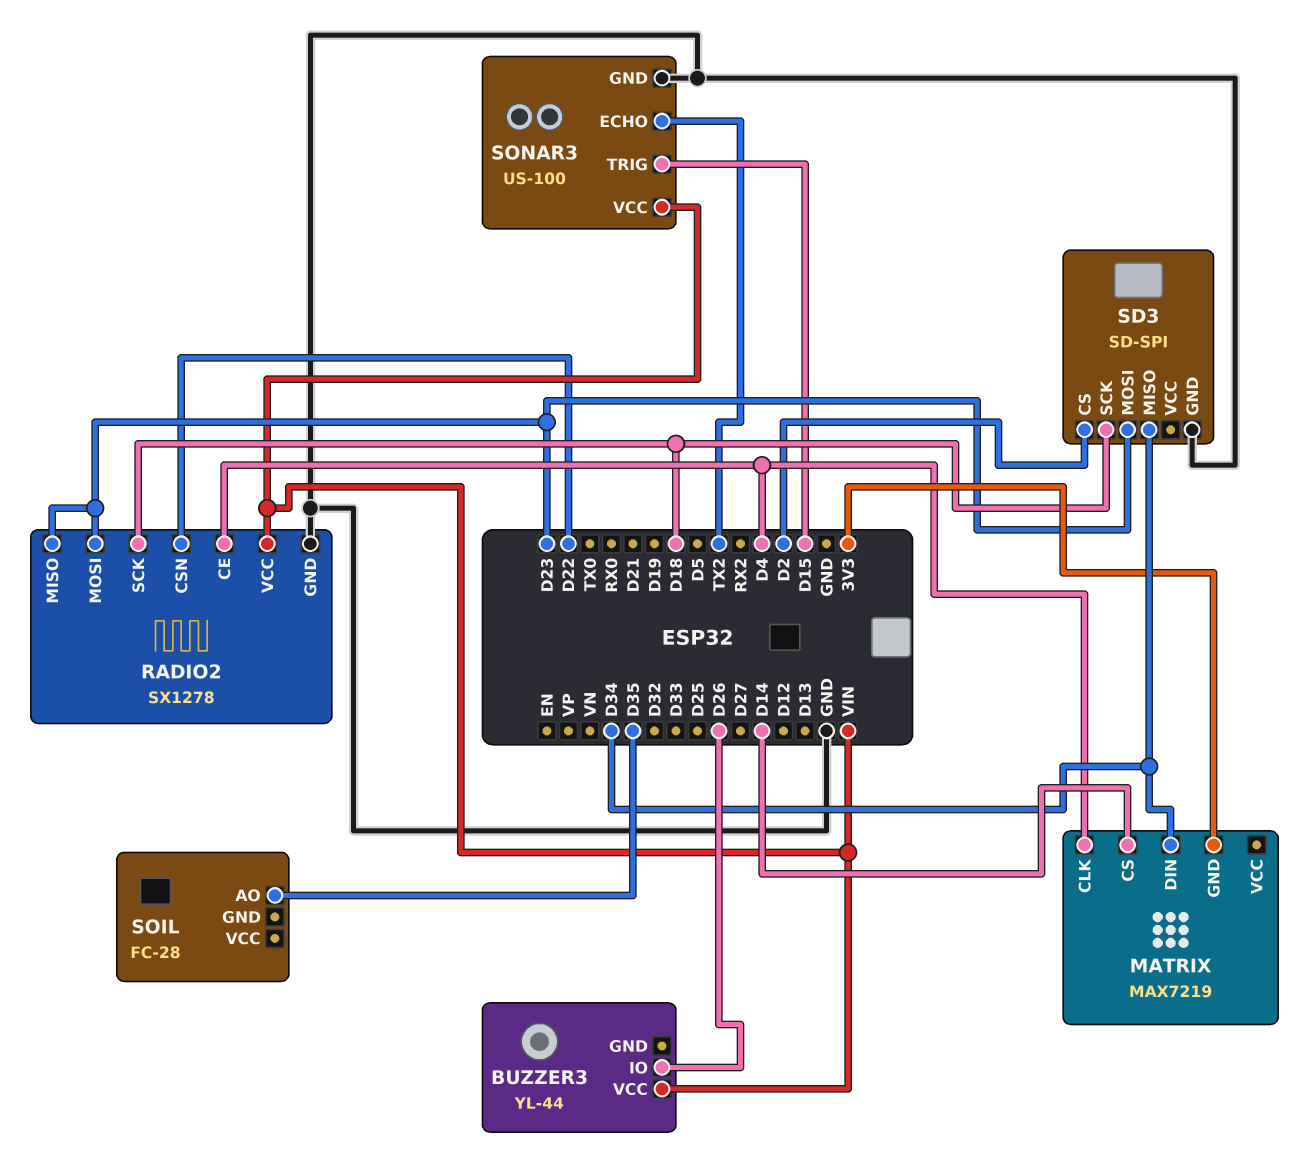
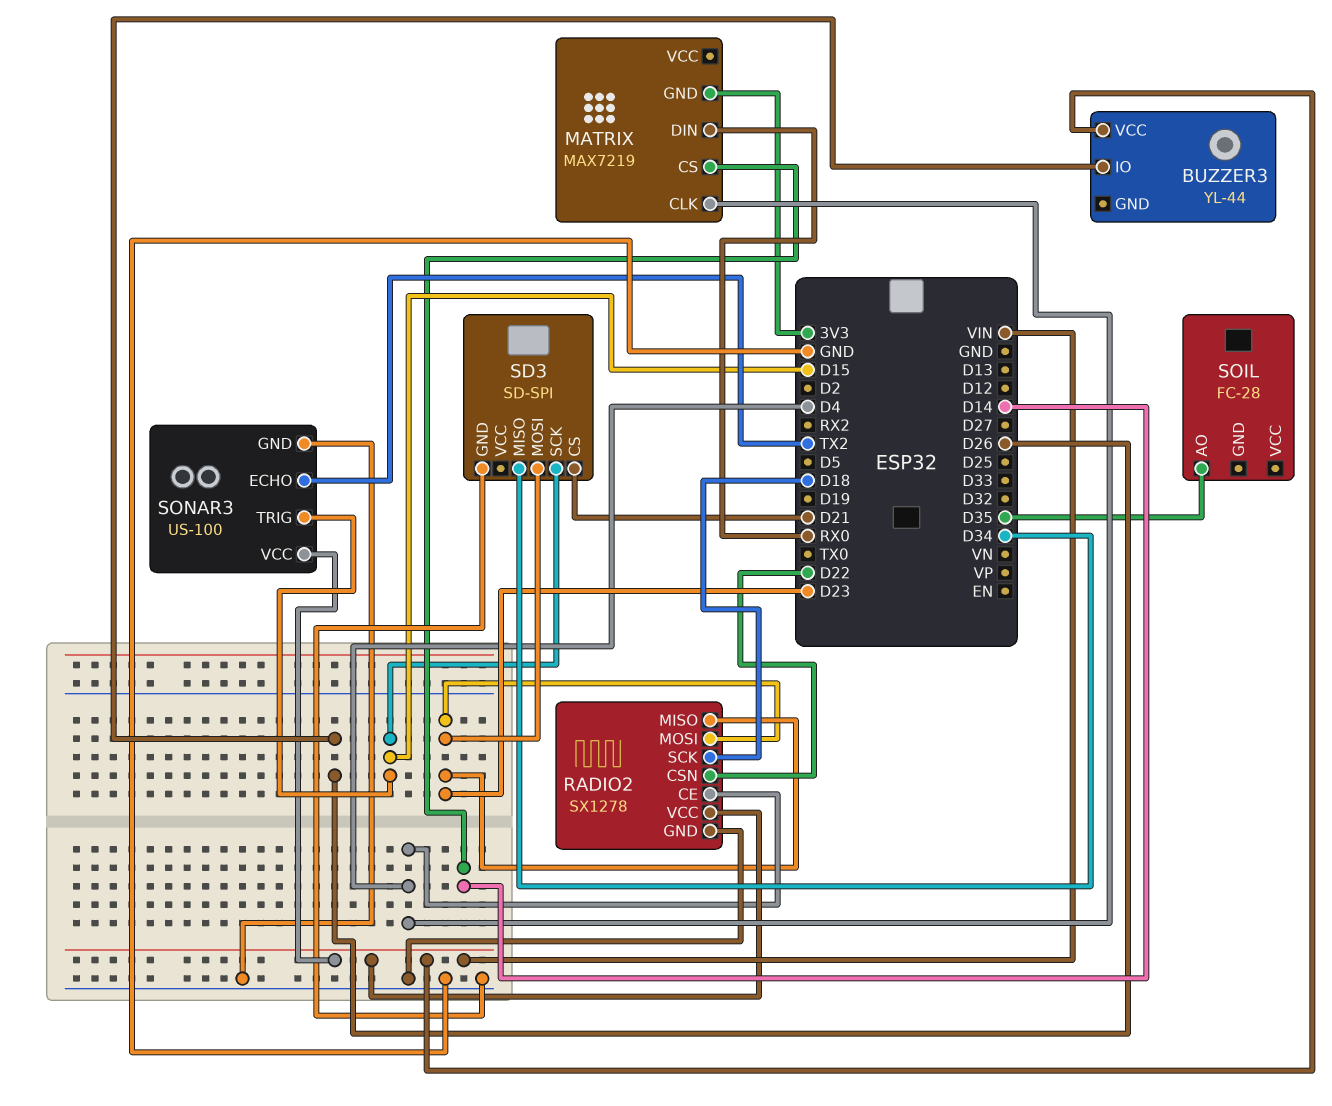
MATRIX pin DIN: D34 -> RX0
SD3 pin CS: D2 -> D21
SD3 pin SCK: D18 -> D15

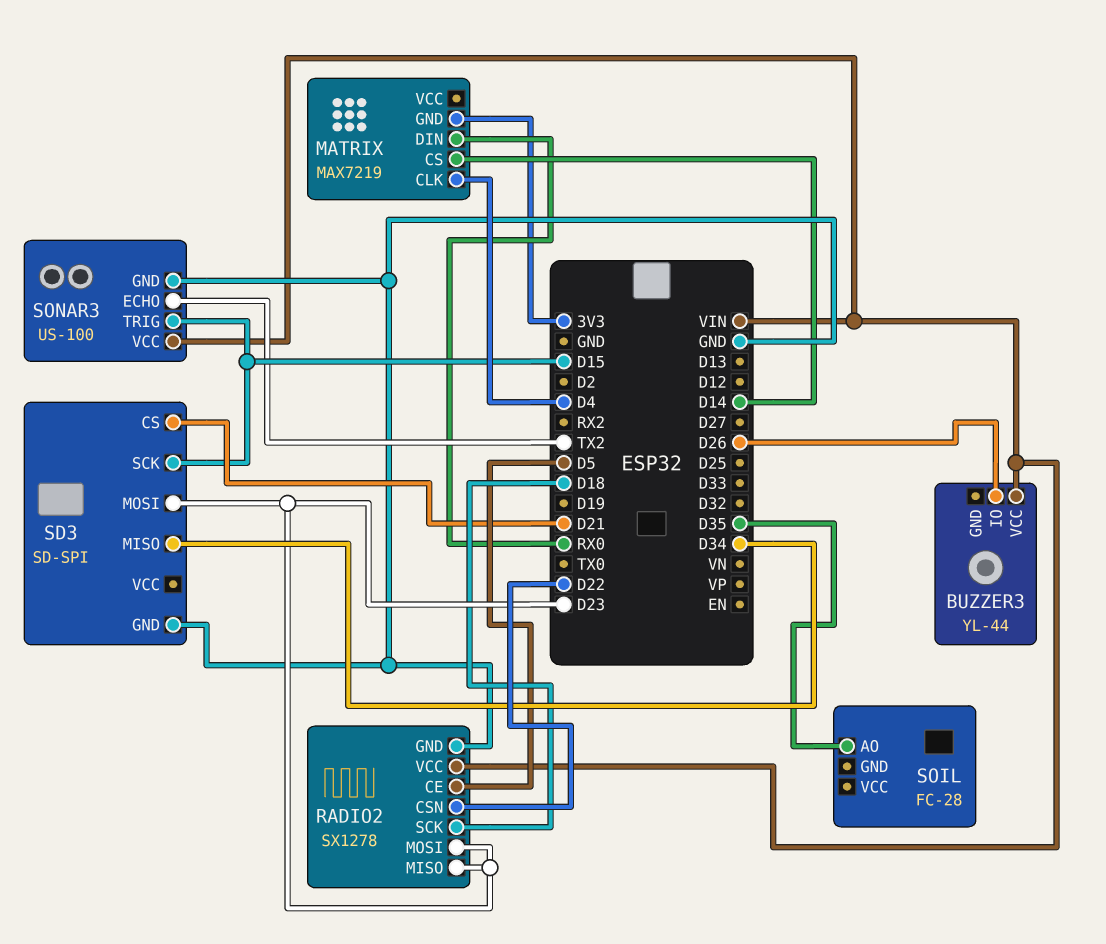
RADIO2 pin CE: D4 -> D5

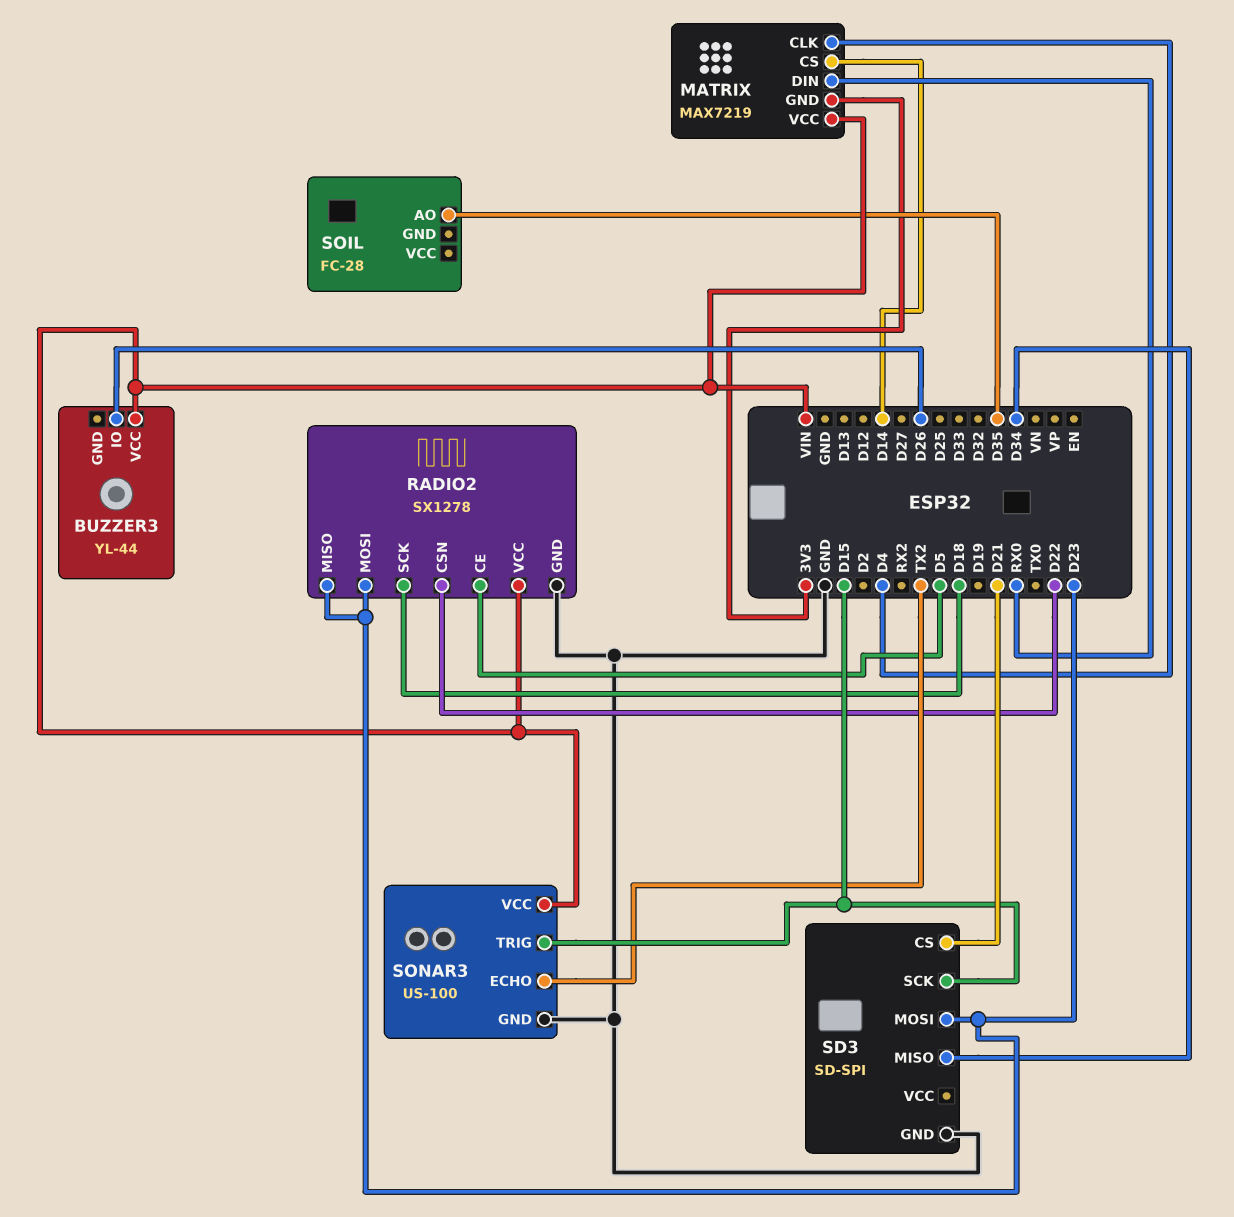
MATRIX pin VCC: none -> VIN

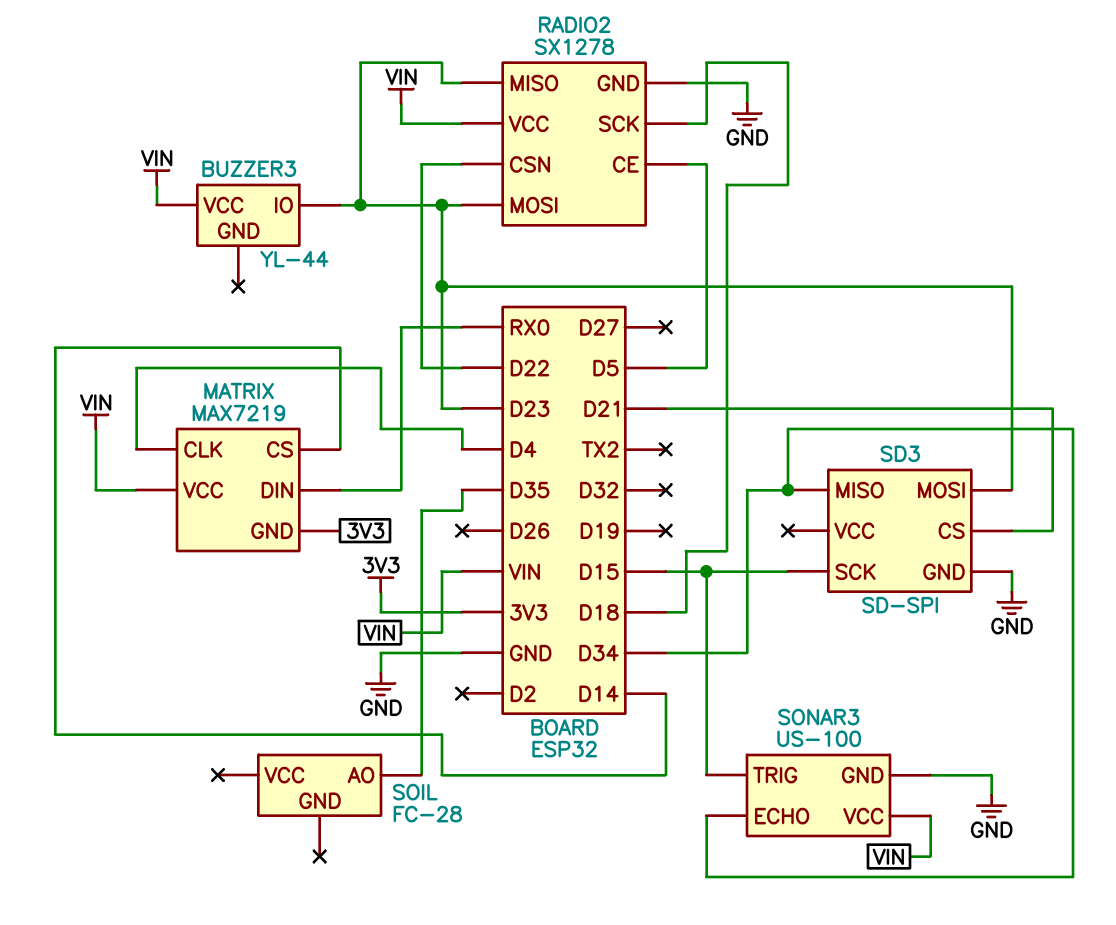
BUZZER3 pin IO: D26 -> D23
SONAR3 pin ECHO: TX2 -> D34

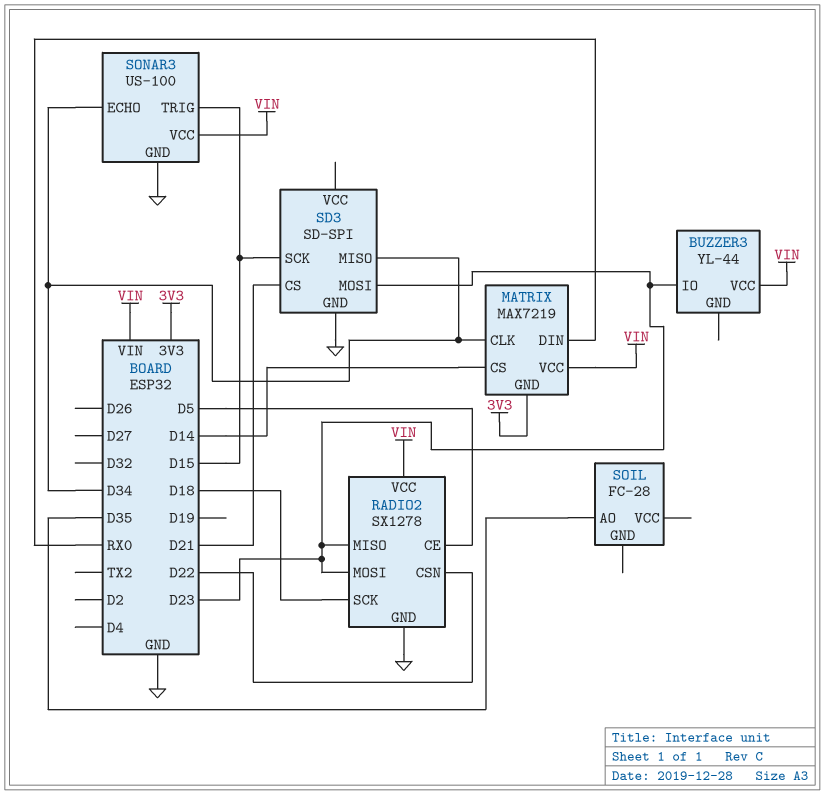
MATRIX pin CLK: D4 -> D34

